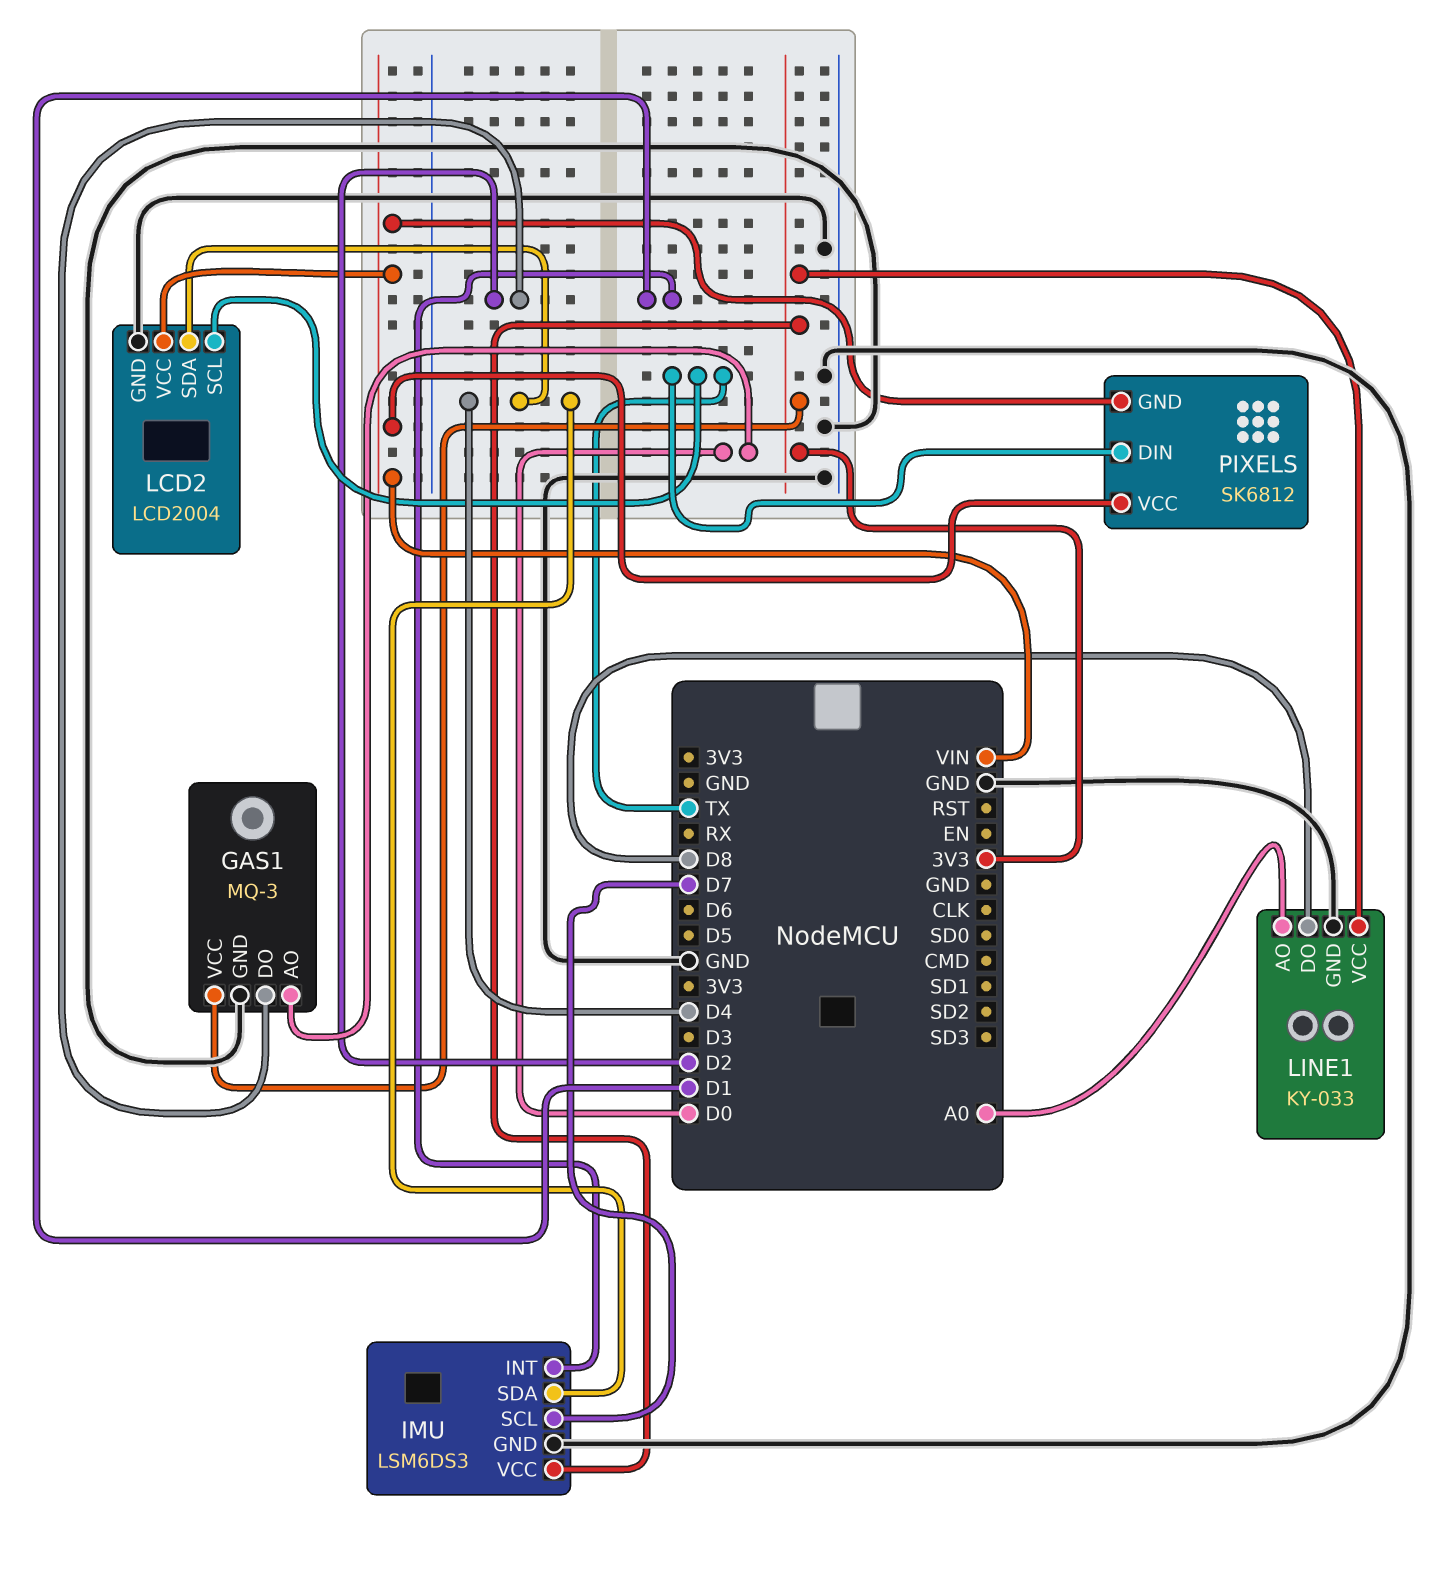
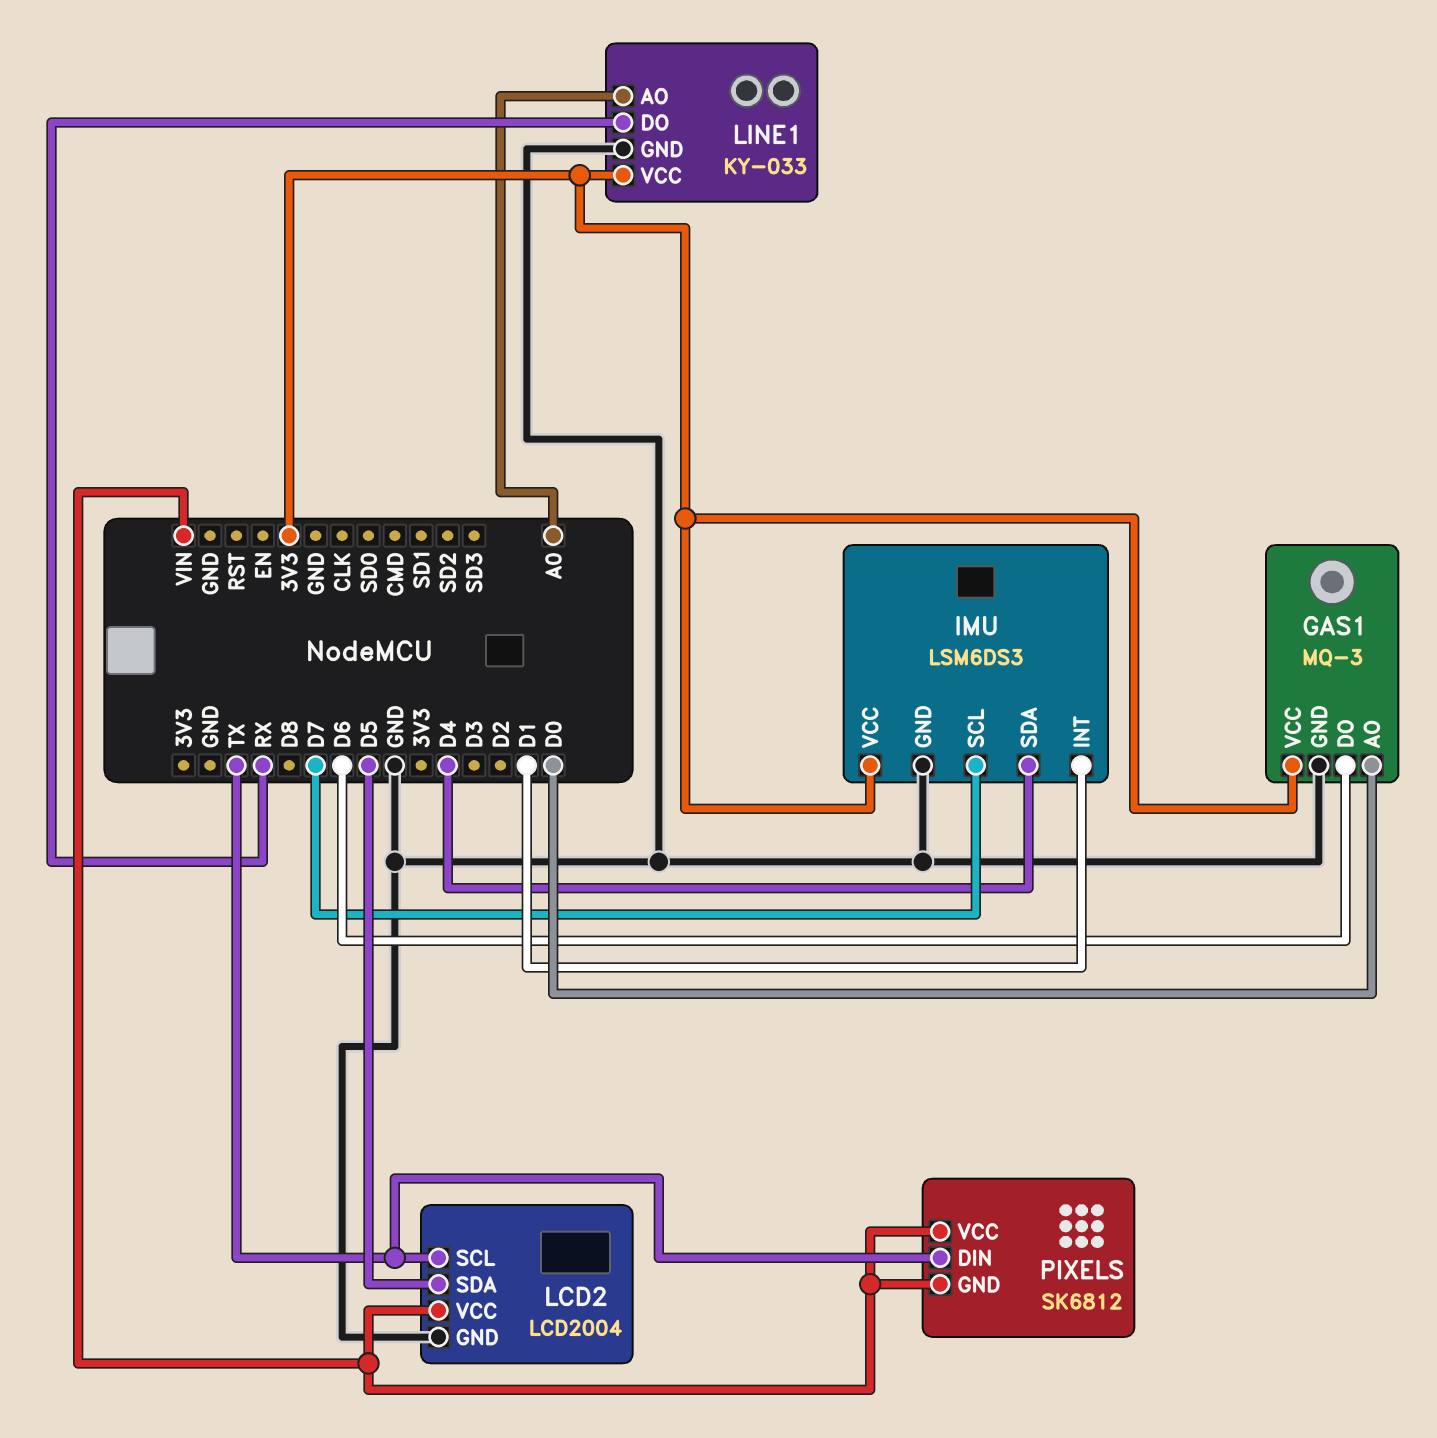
GAS1 pin DO: D2 -> D6
LCD2 pin SDA: D4 -> D5
LINE1 pin DO: D8 -> RX

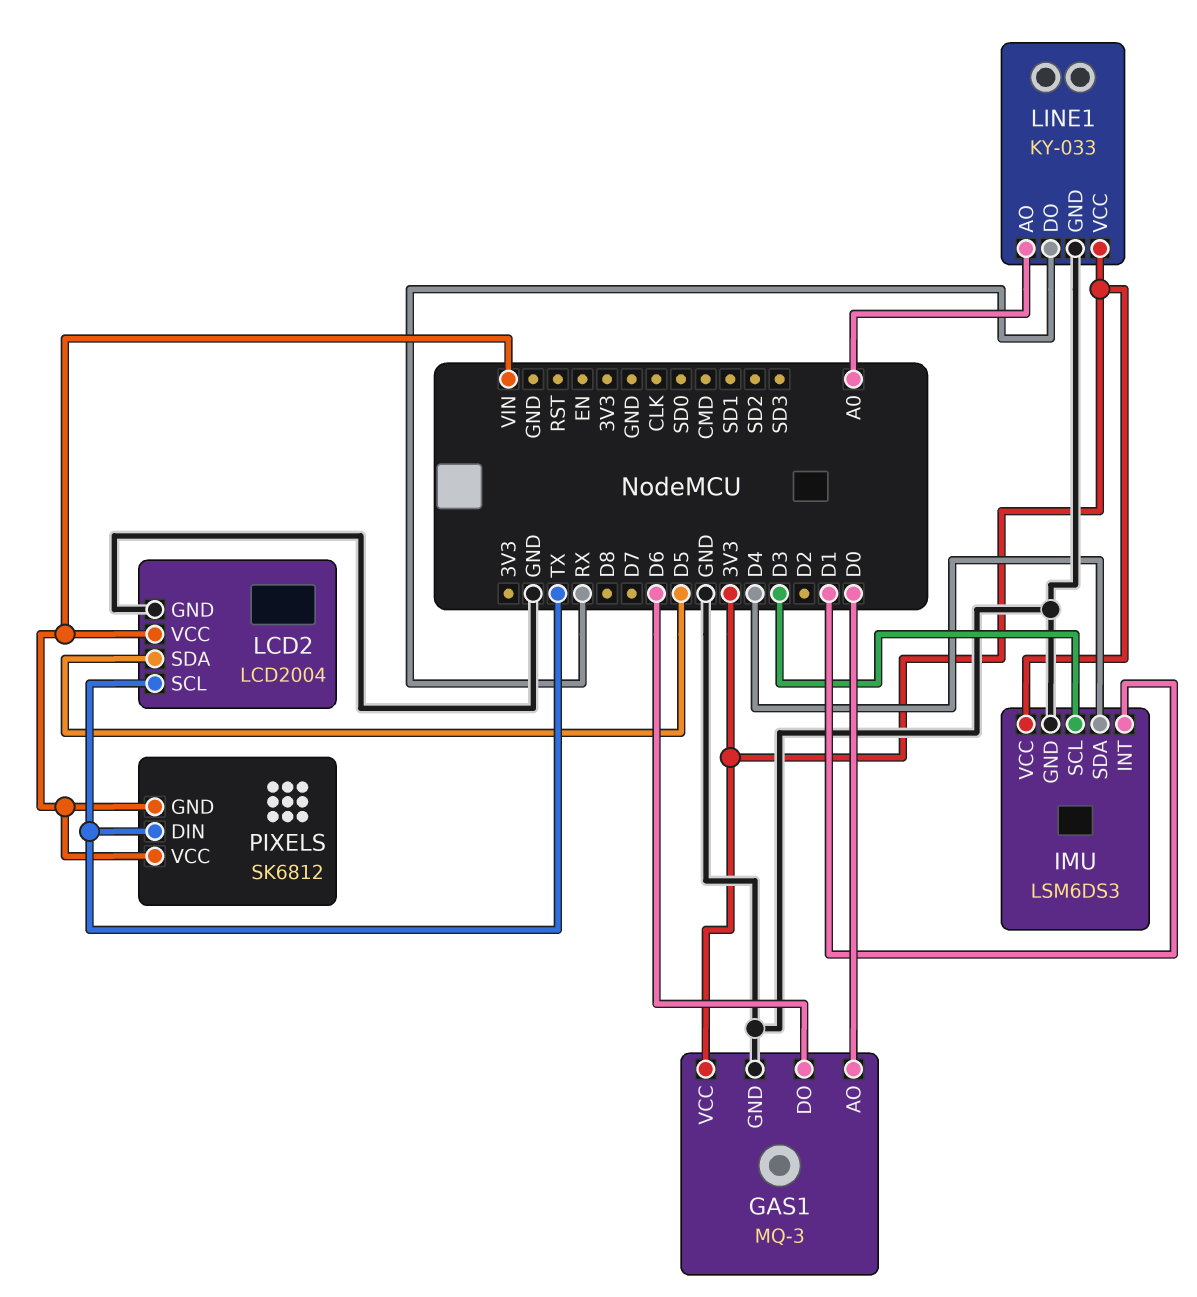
IMU pin SCL: D7 -> D3

